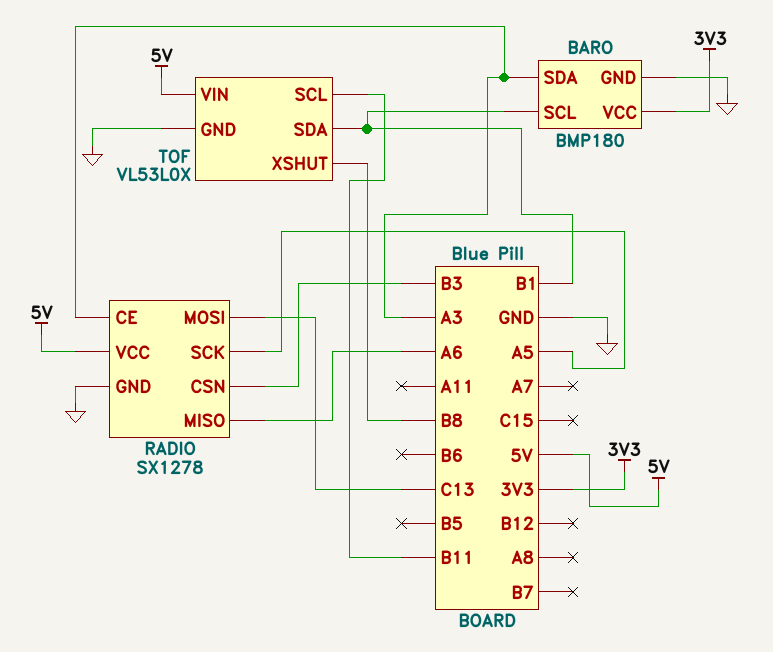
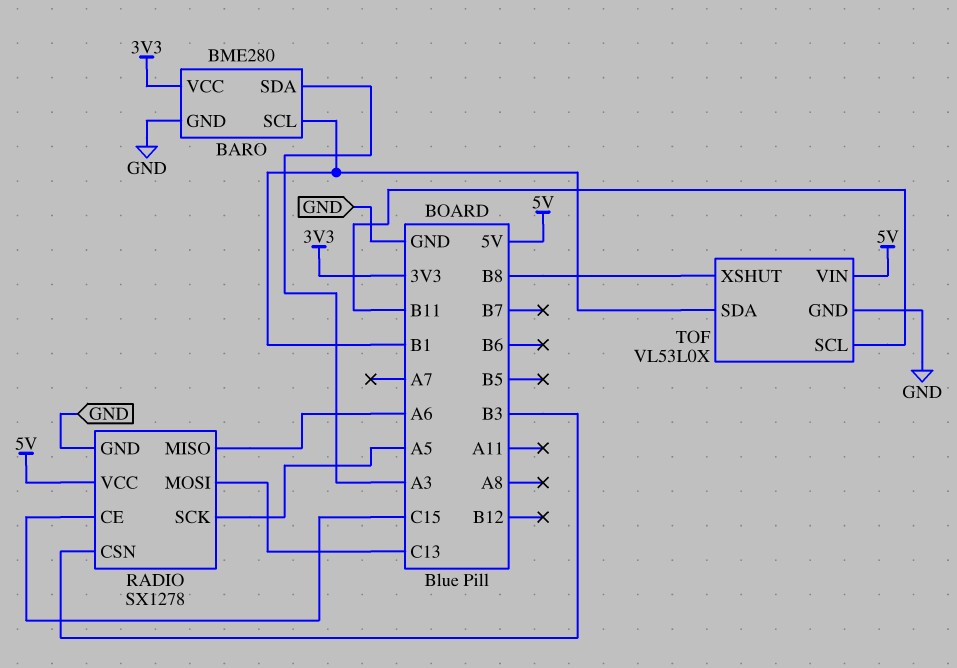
BARO: BMP180 -> BME280
RADIO pin CE: A3 -> C15

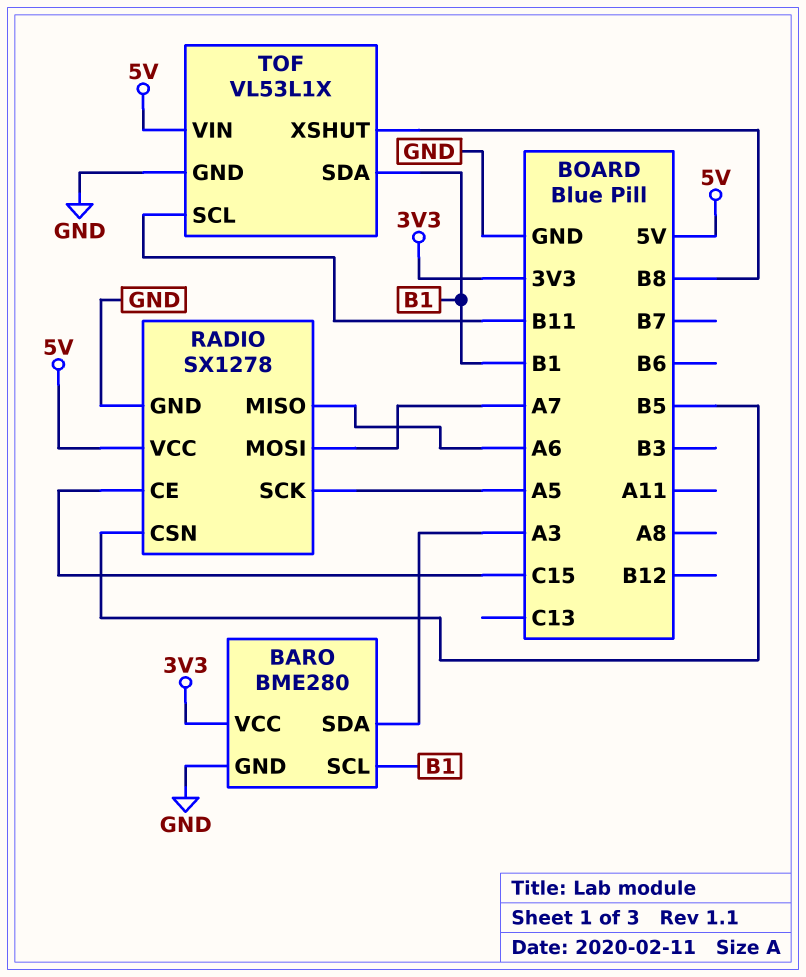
RADIO pin CSN: B3 -> B5
RADIO pin MOSI: C13 -> A7
TOF: VL53L0X -> VL53L1X

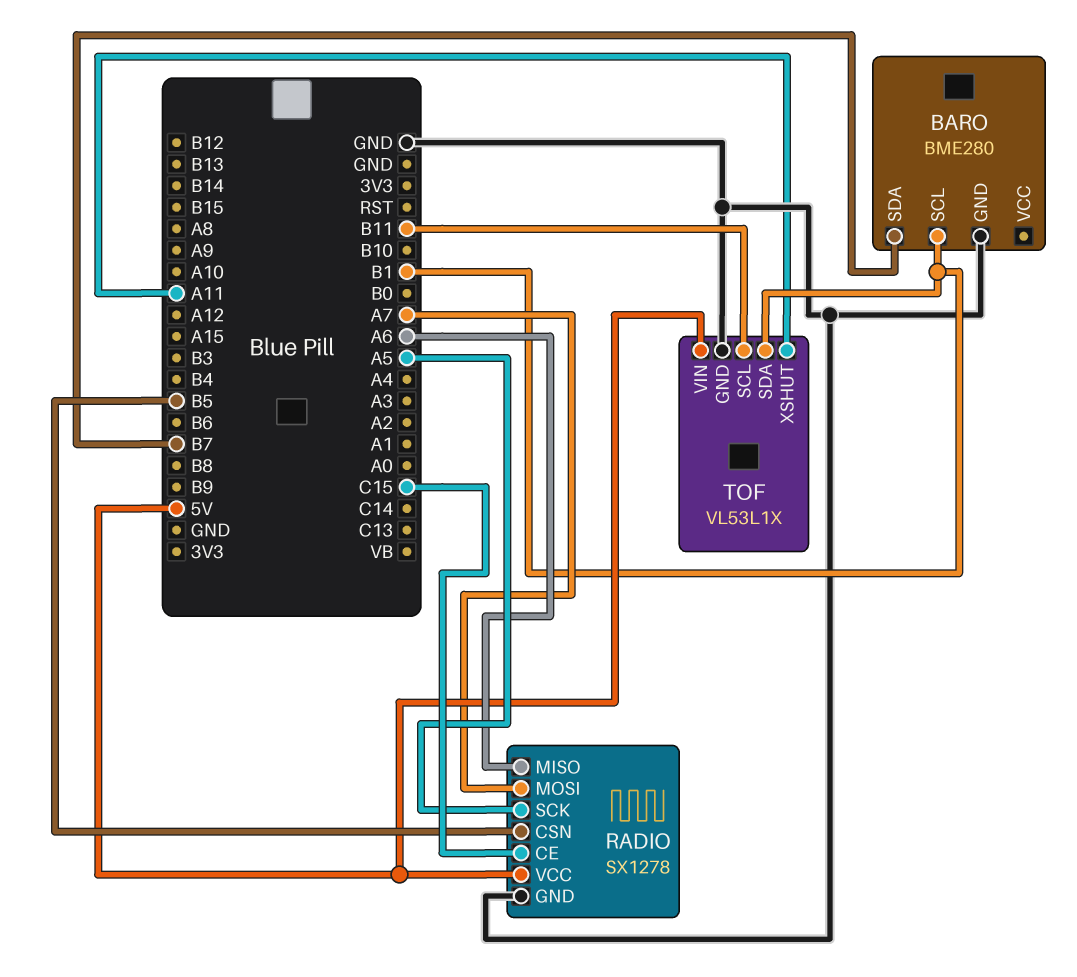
BARO pin SDA: A3 -> B7
BARO pin VCC: 3V3 -> none
TOF pin XSHUT: B8 -> A11

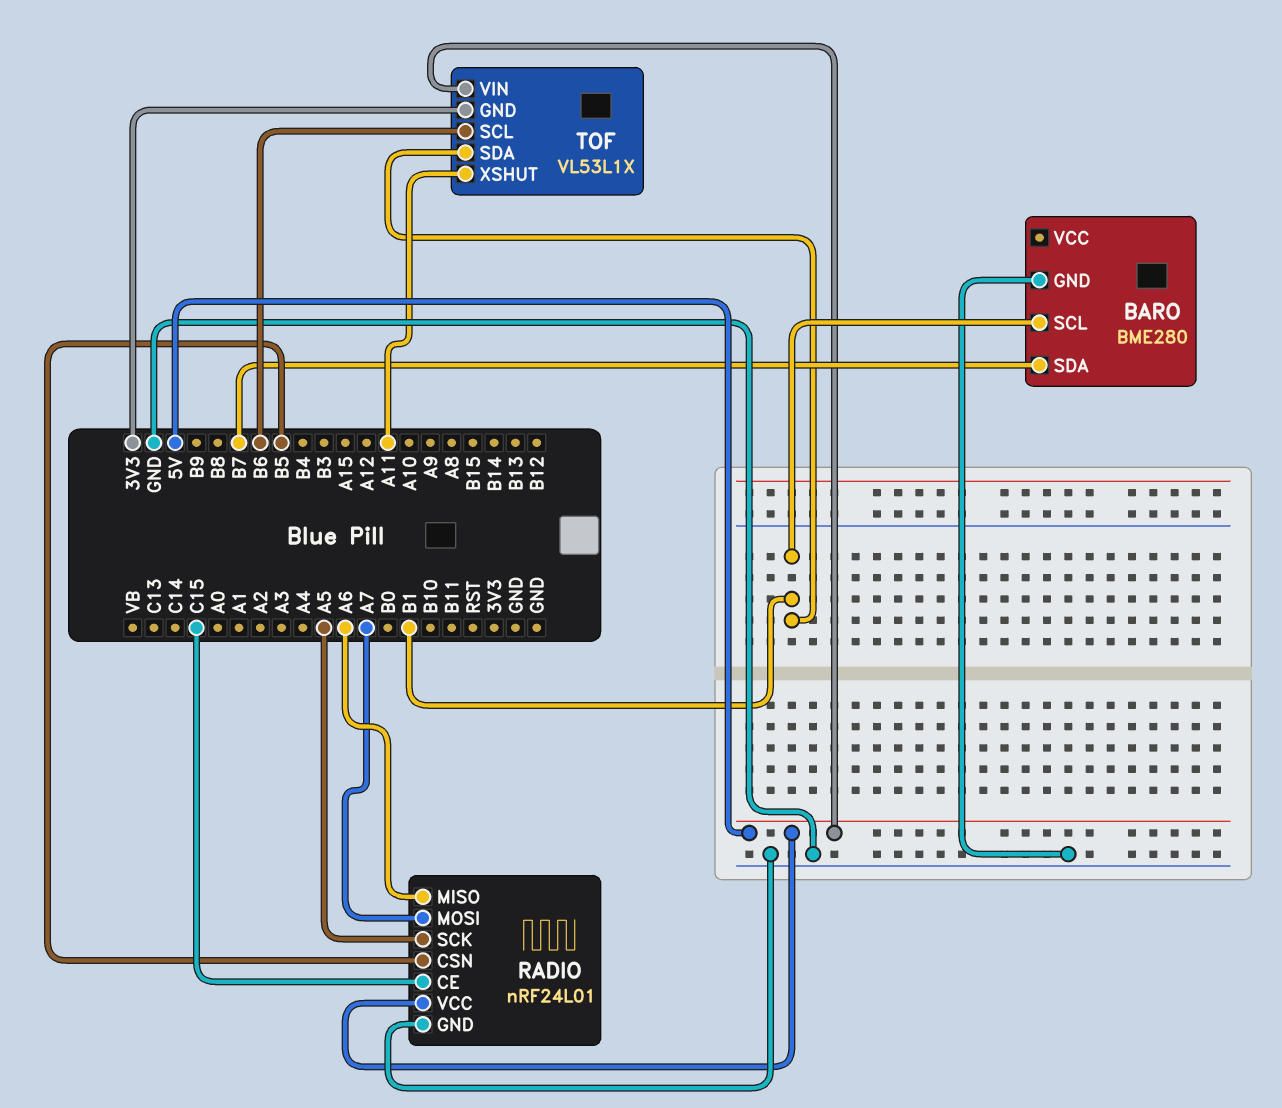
RADIO: SX1278 -> nRF24L01
TOF pin GND: GND -> 3V3
TOF pin SCL: B11 -> B6

